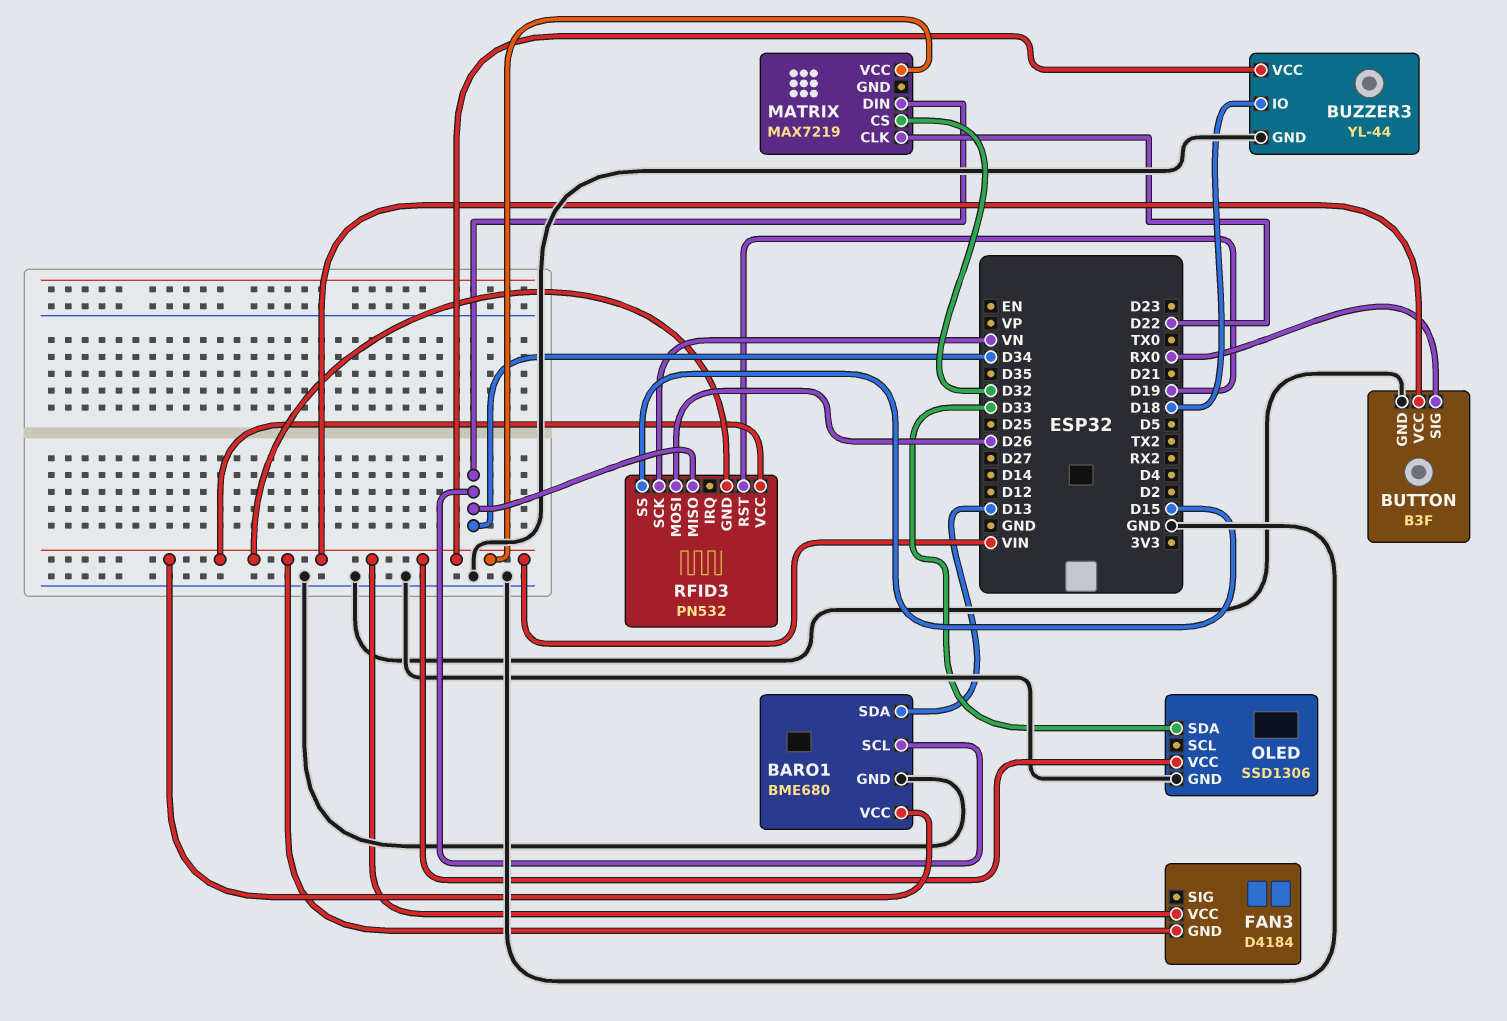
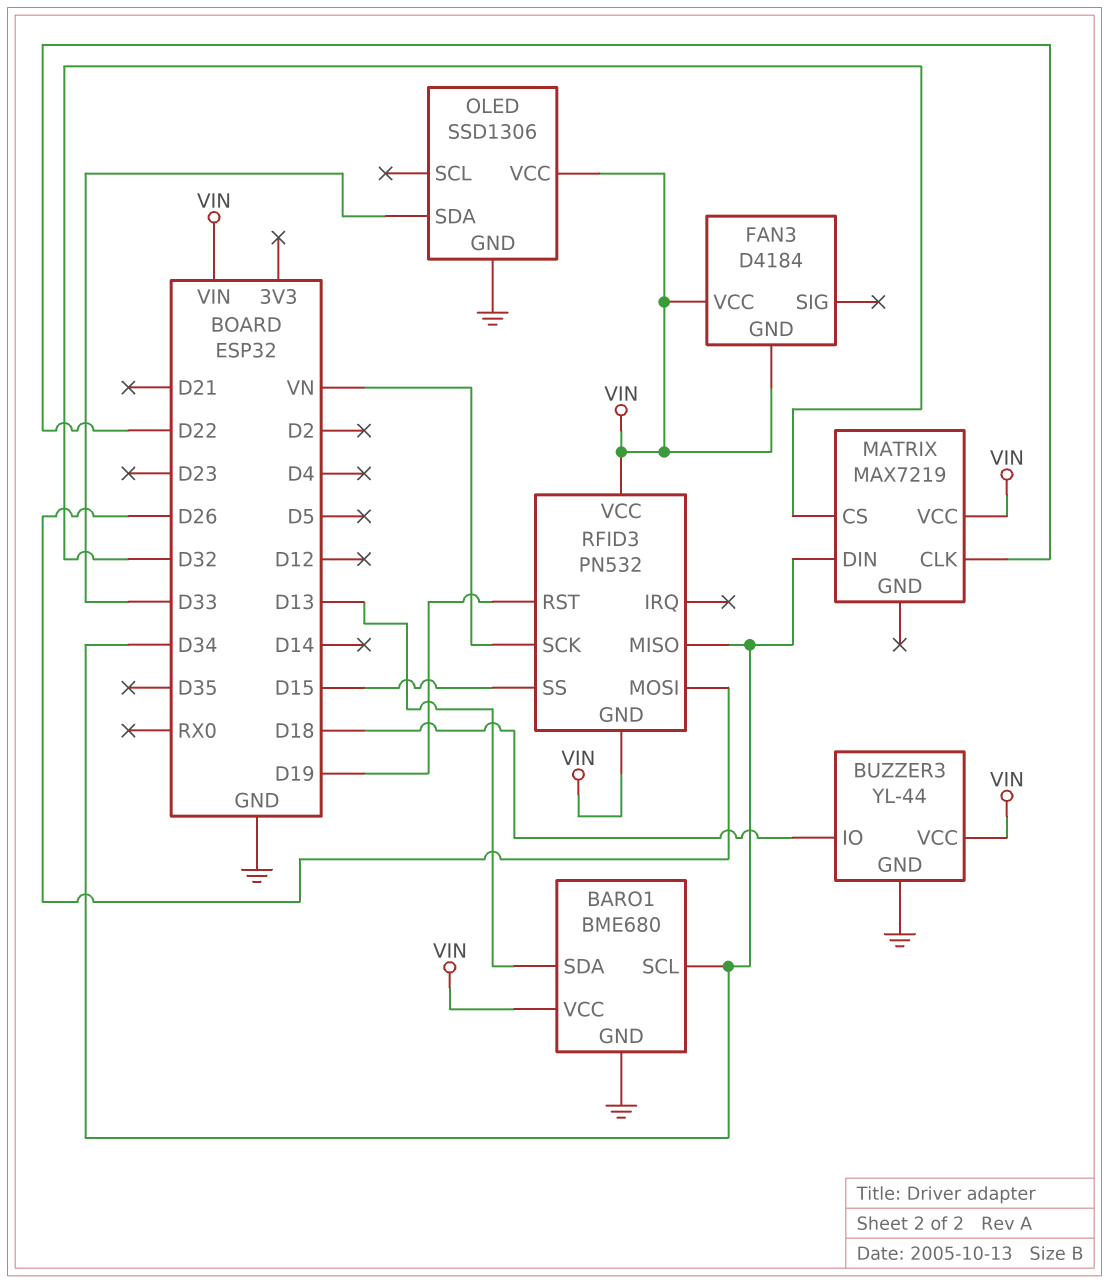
BUTTON: B3F -> none
BUTTON pin GND: GND -> none
BUTTON pin SIG: RX0 -> none
BUTTON pin VCC: VIN -> none

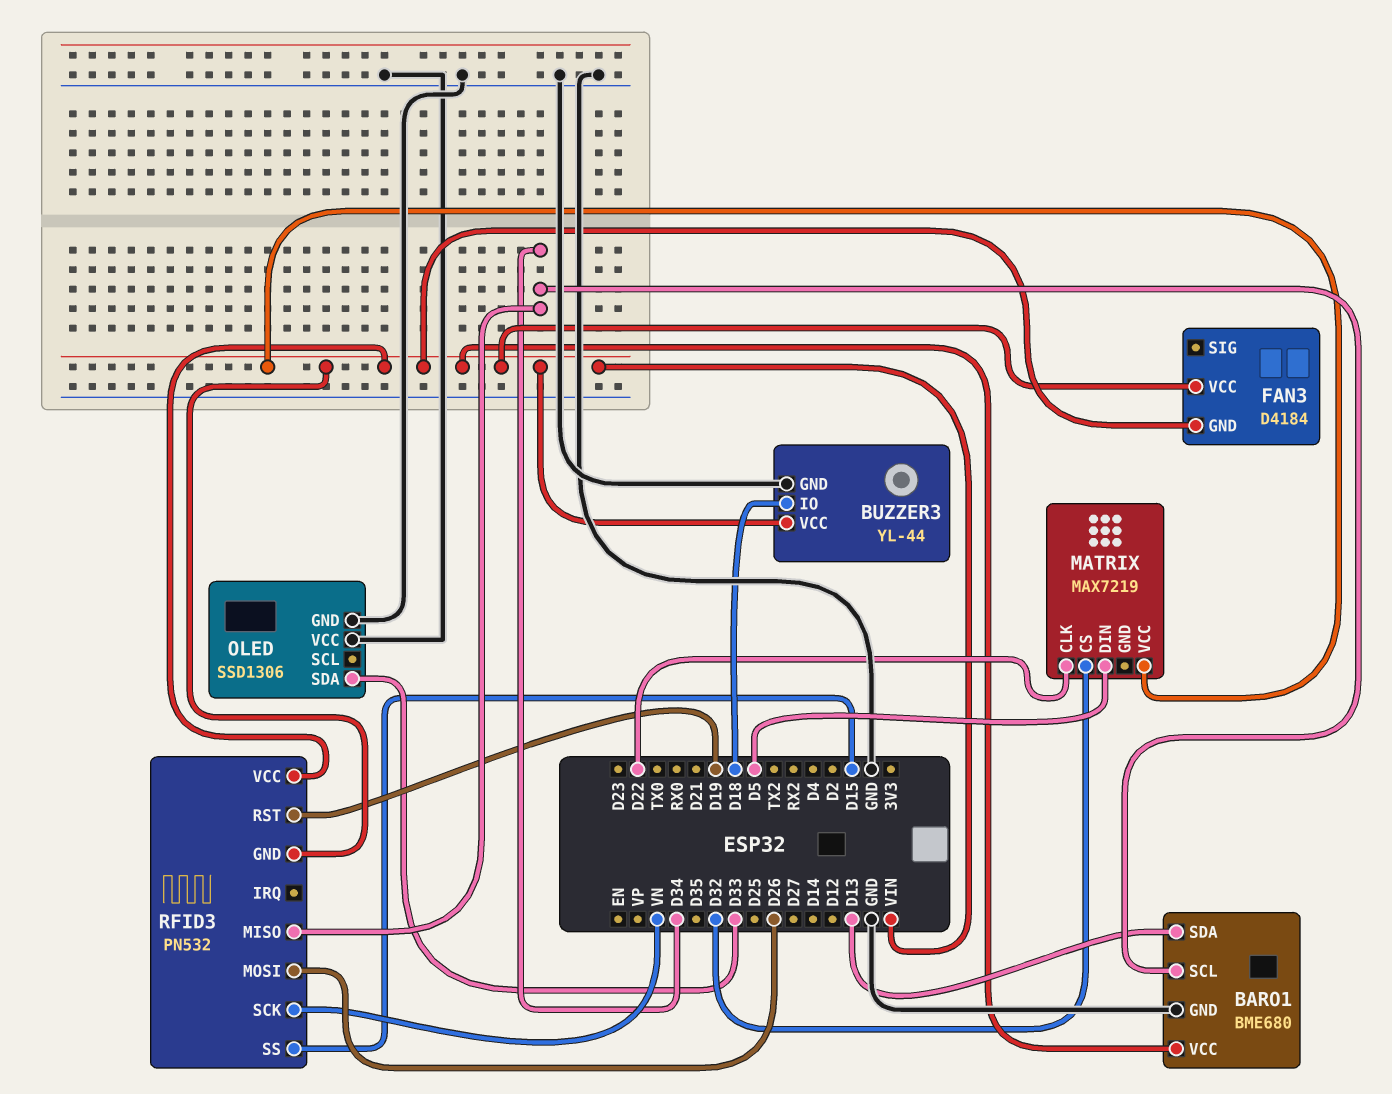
MATRIX pin DIN: D34 -> D5
OLED pin VCC: VIN -> GND

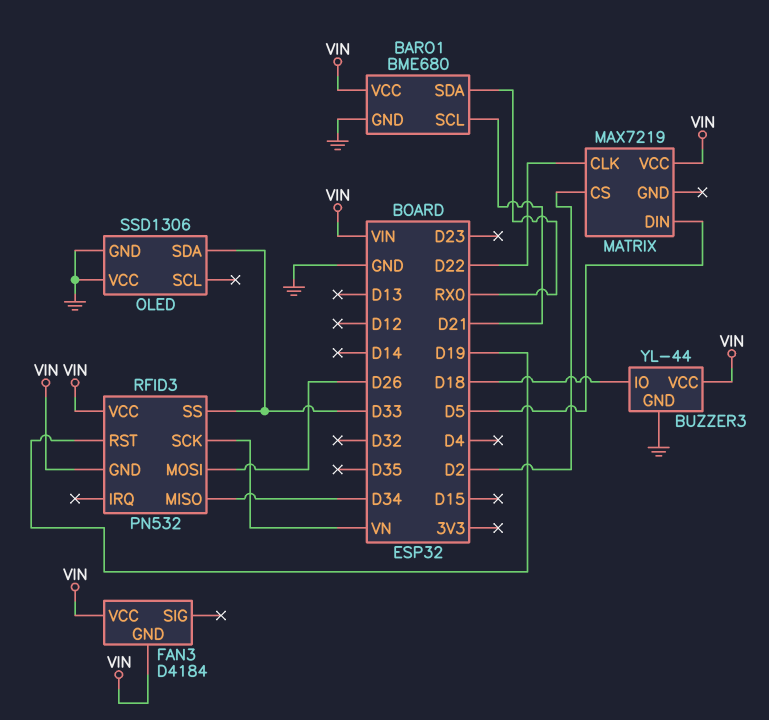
BARO1 pin SCL: D34 -> D21
BARO1 pin SDA: D13 -> RX0
MATRIX pin CS: D32 -> D2
RFID3 pin SS: D15 -> D33

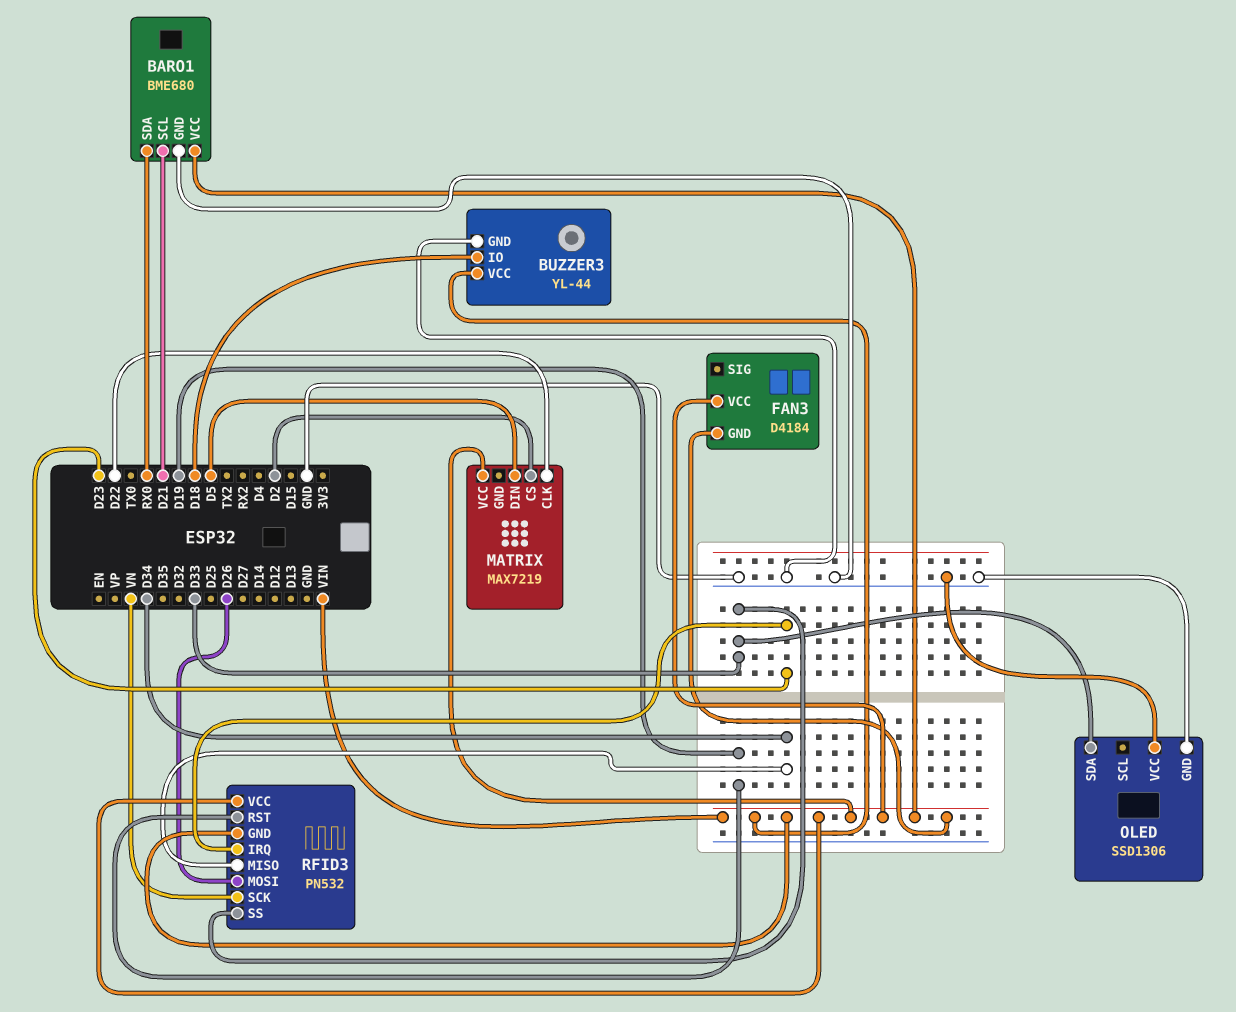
RFID3 pin IRQ: none -> D23

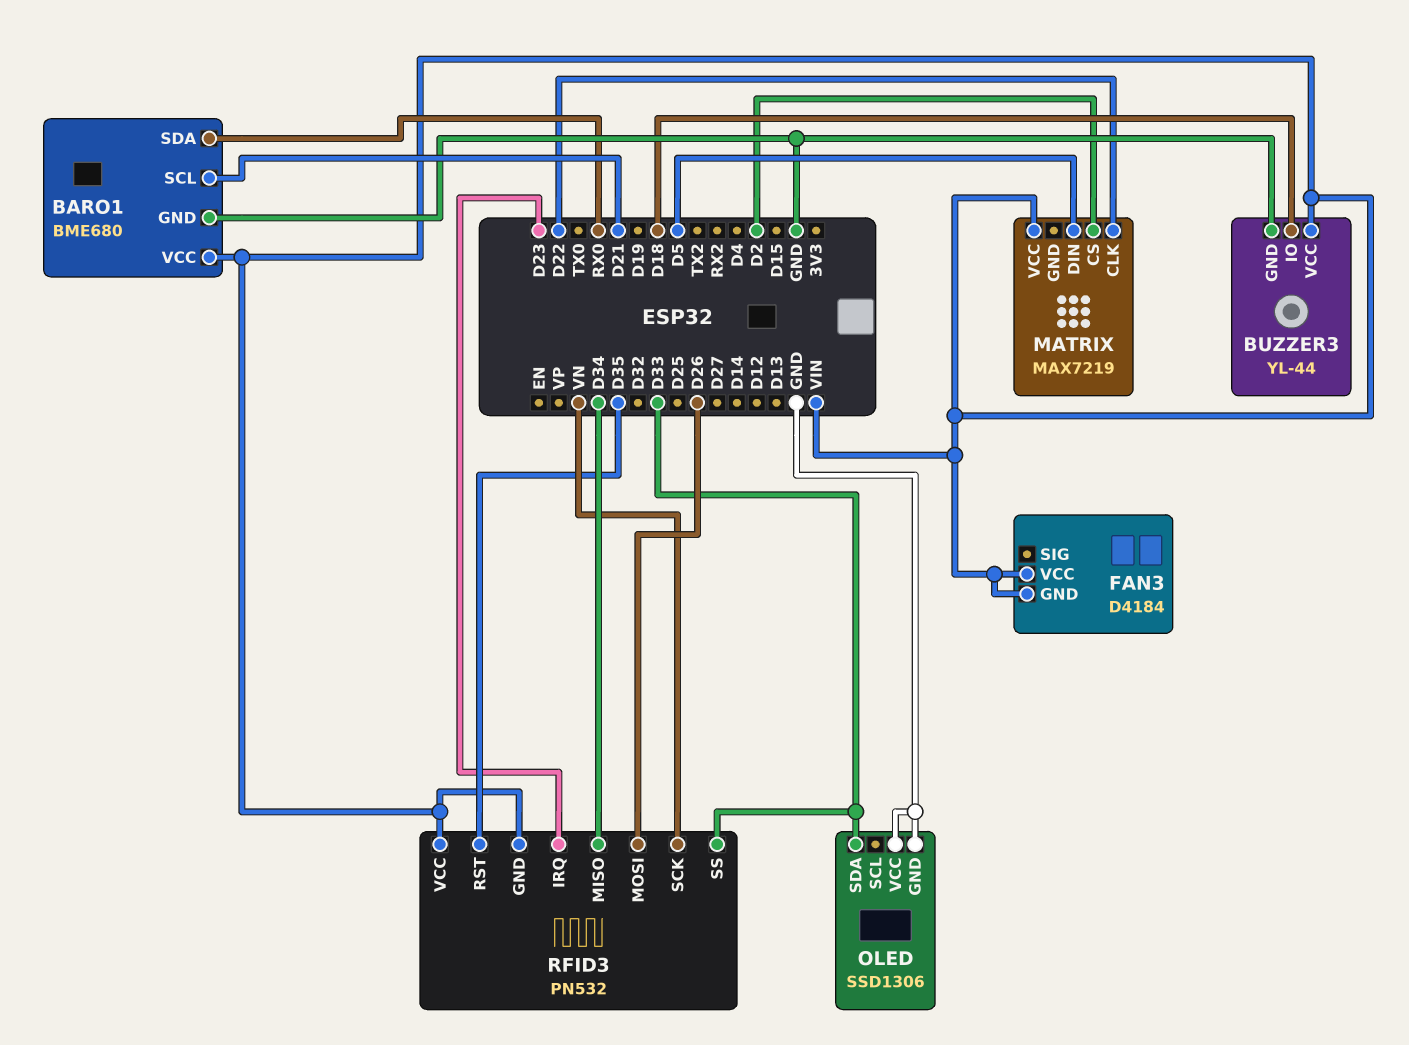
RFID3 pin RST: D19 -> D35

